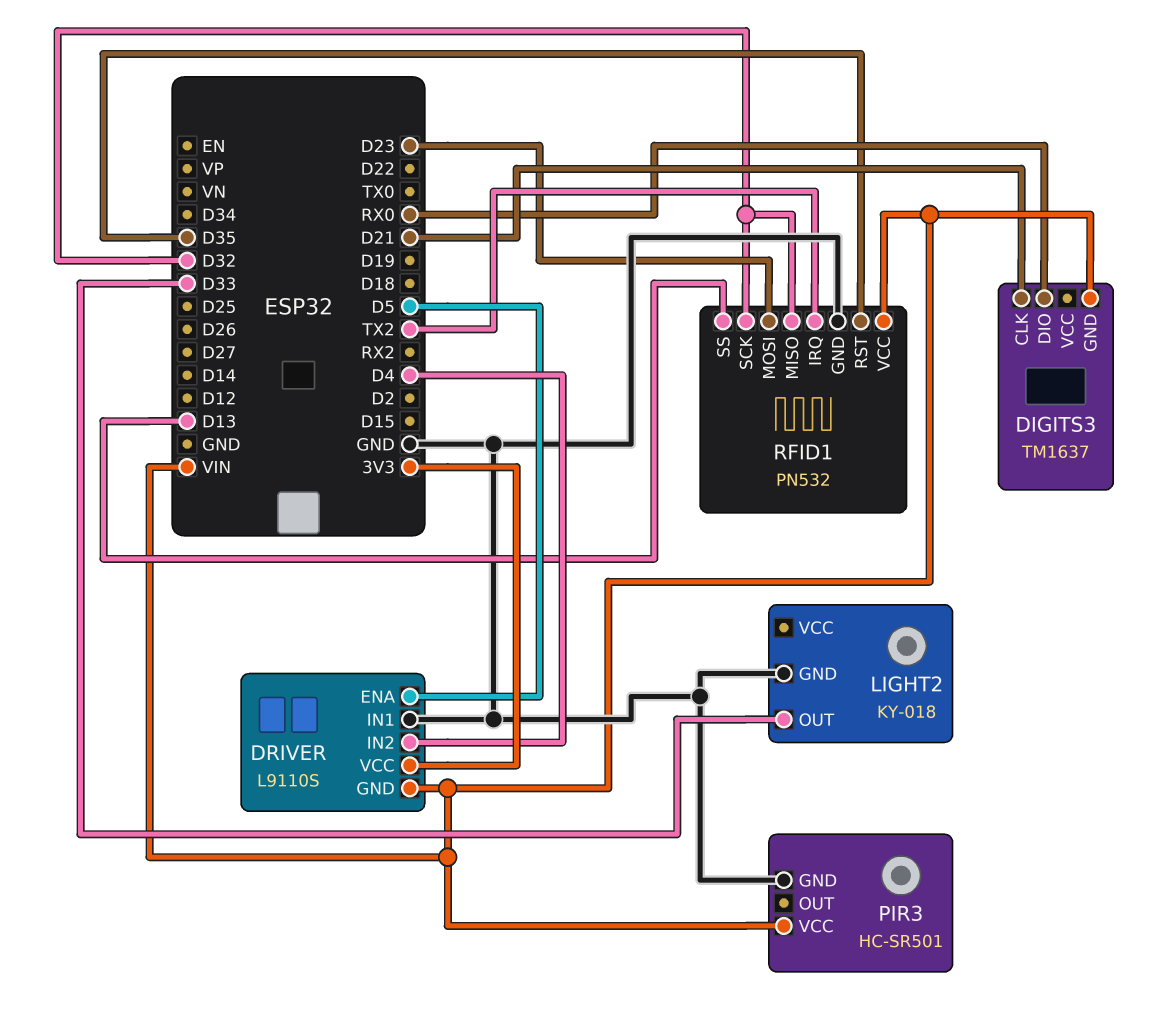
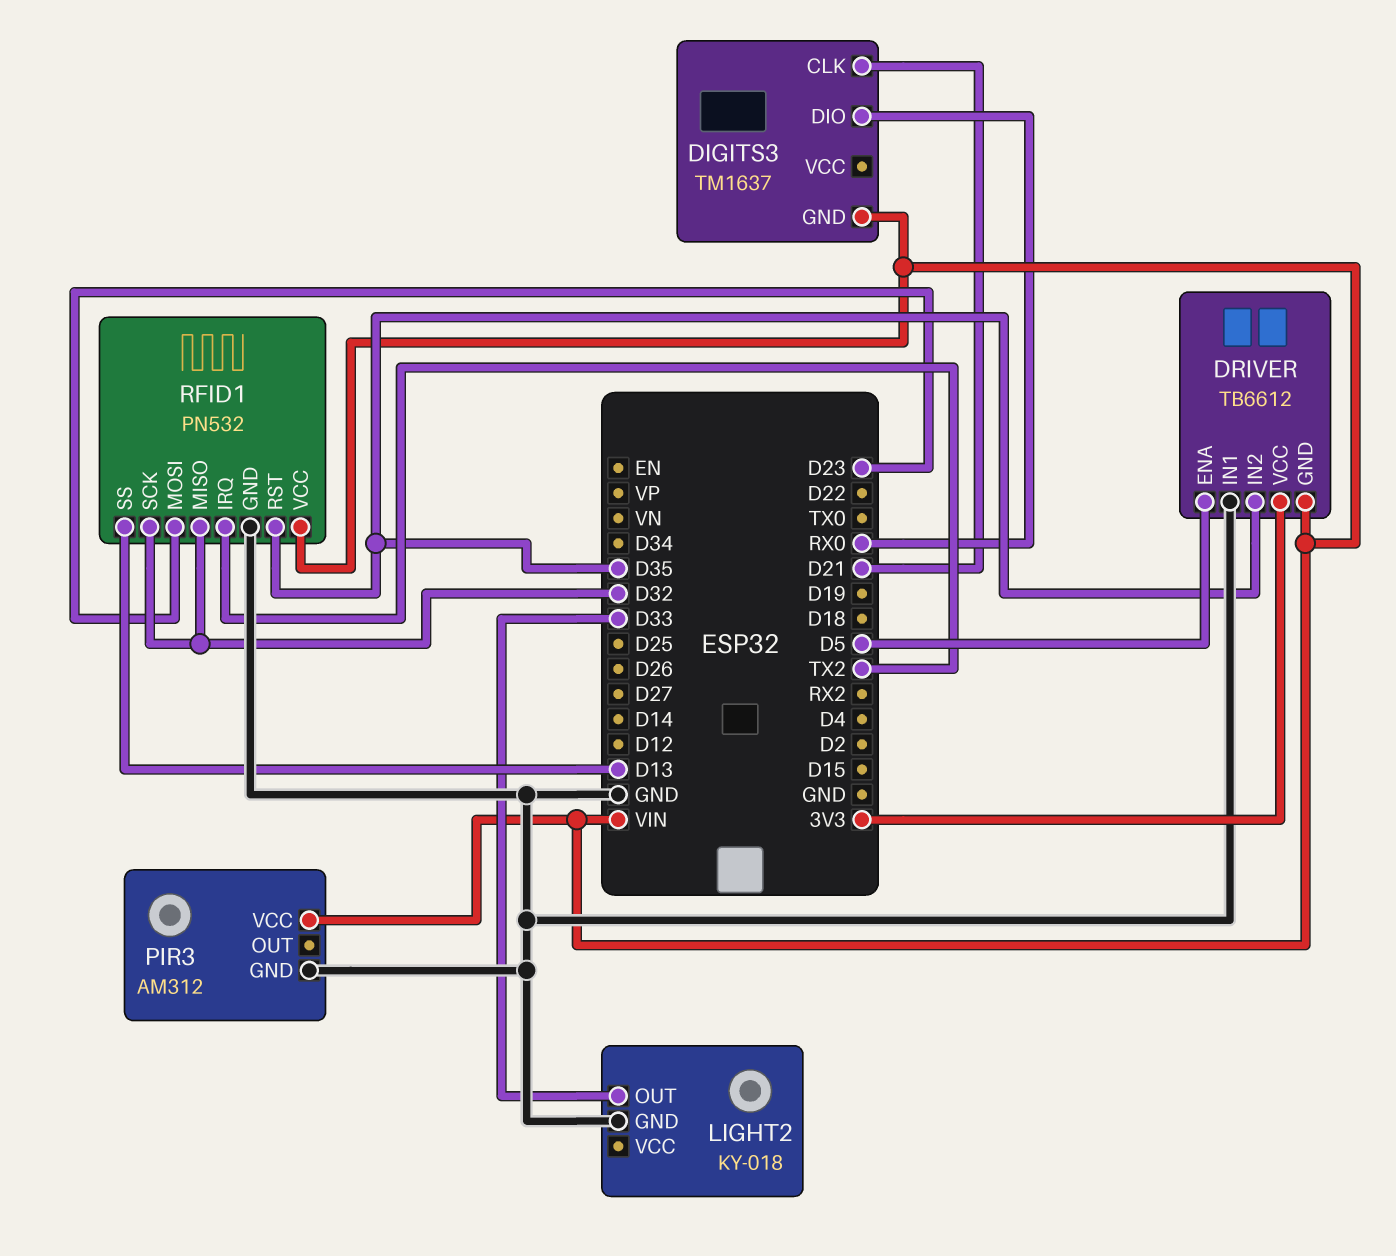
DRIVER: L9110S -> TB6612
DRIVER pin IN2: D4 -> D35
PIR3: HC-SR501 -> AM312

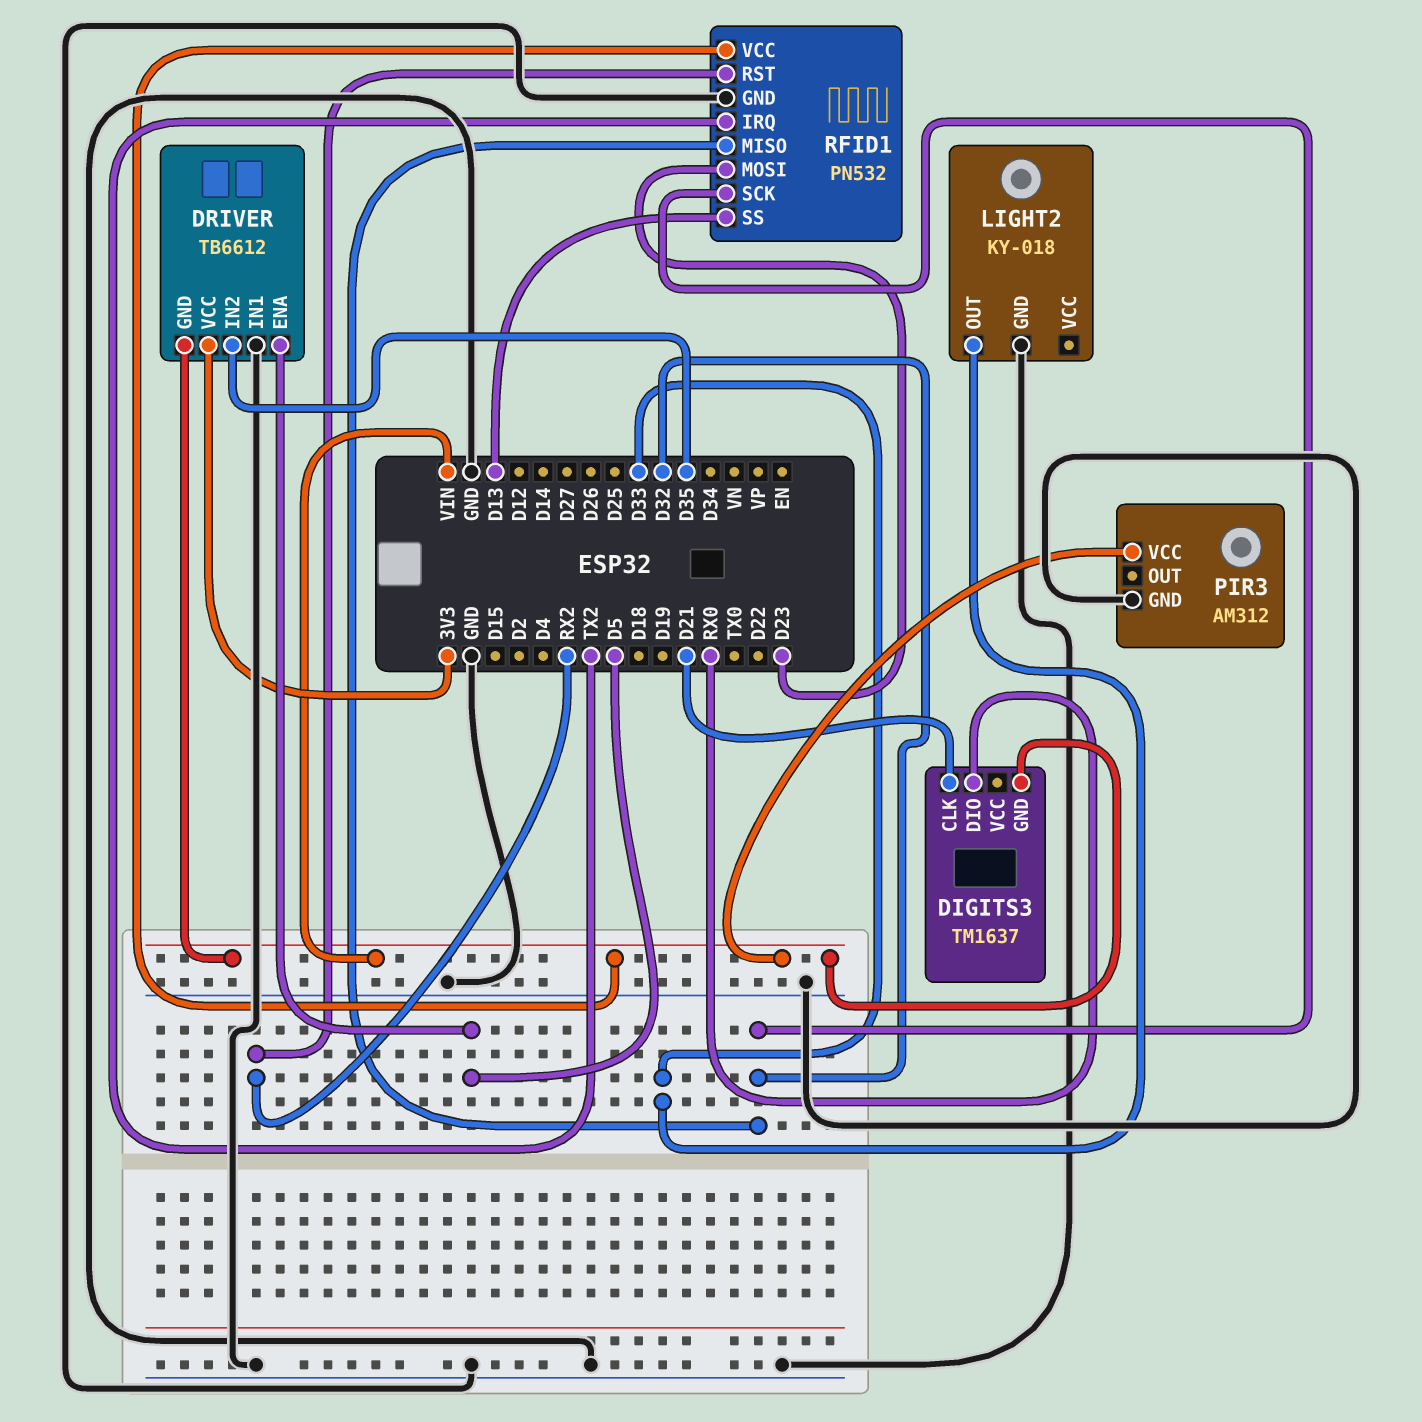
RFID1 pin RST: D35 -> RX2

